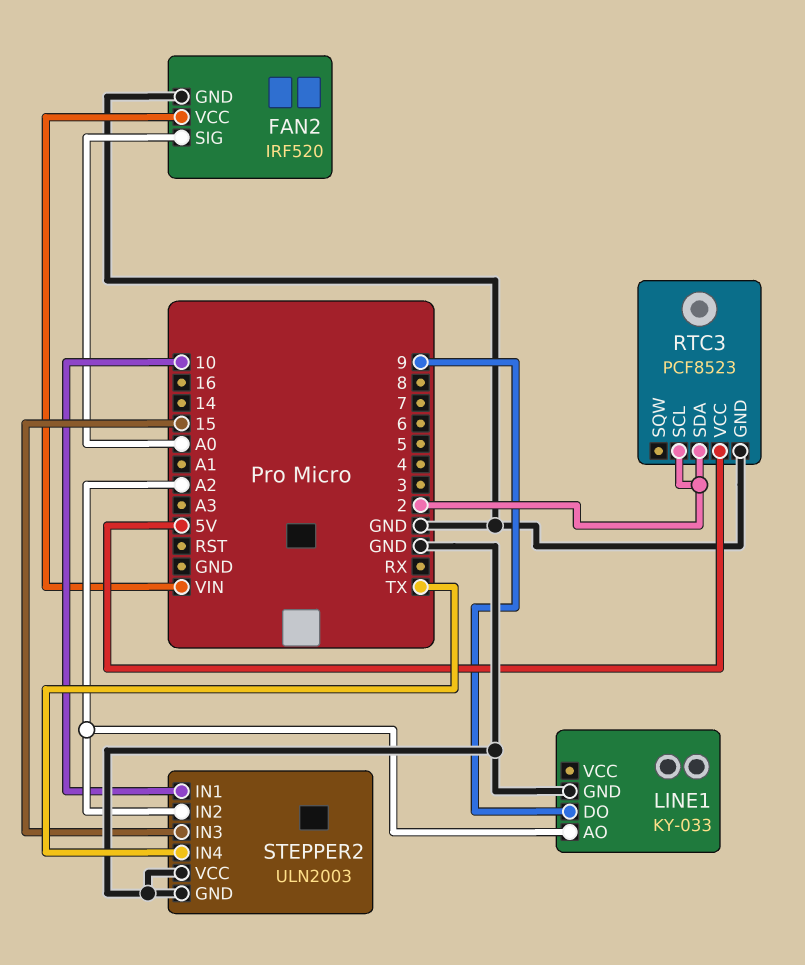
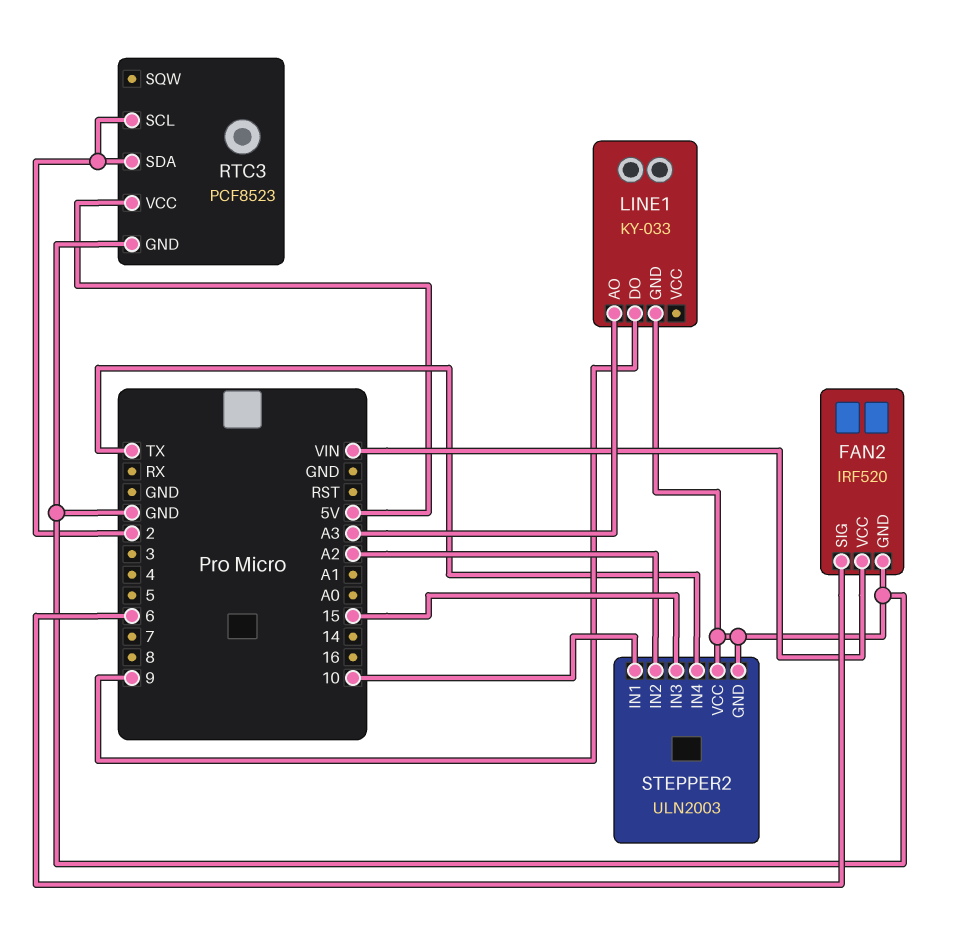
FAN2 pin SIG: A0 -> 6
LINE1 pin AO: A2 -> A3

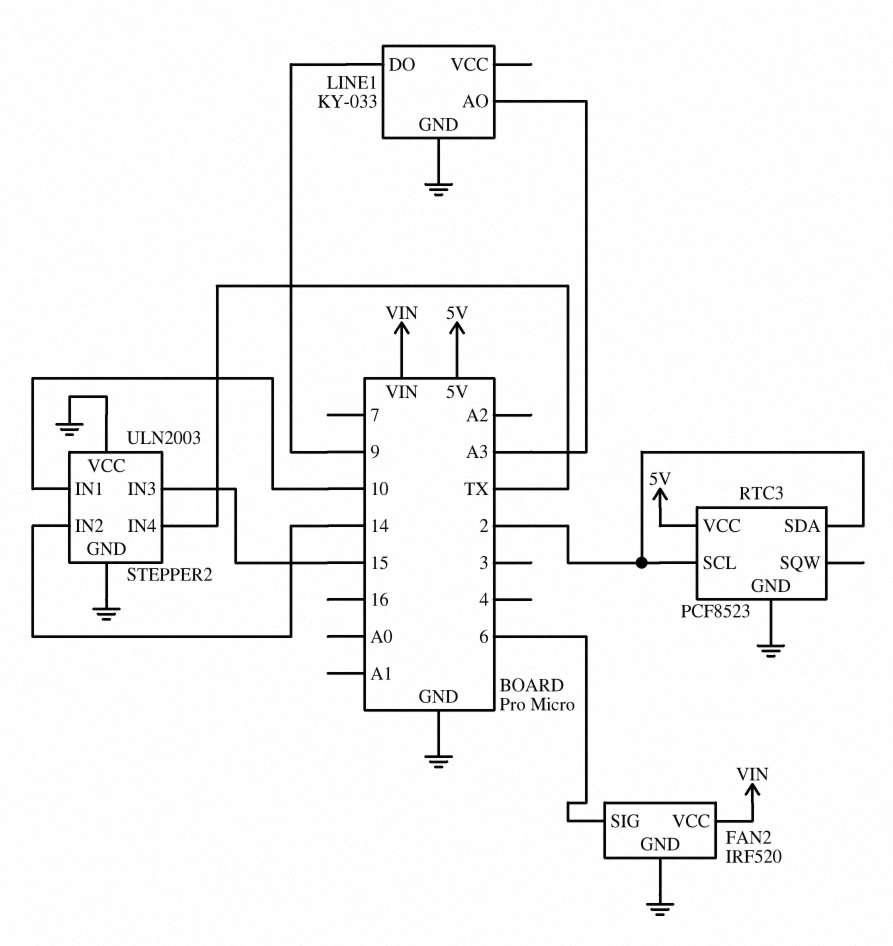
STEPPER2 pin IN2: A2 -> 14

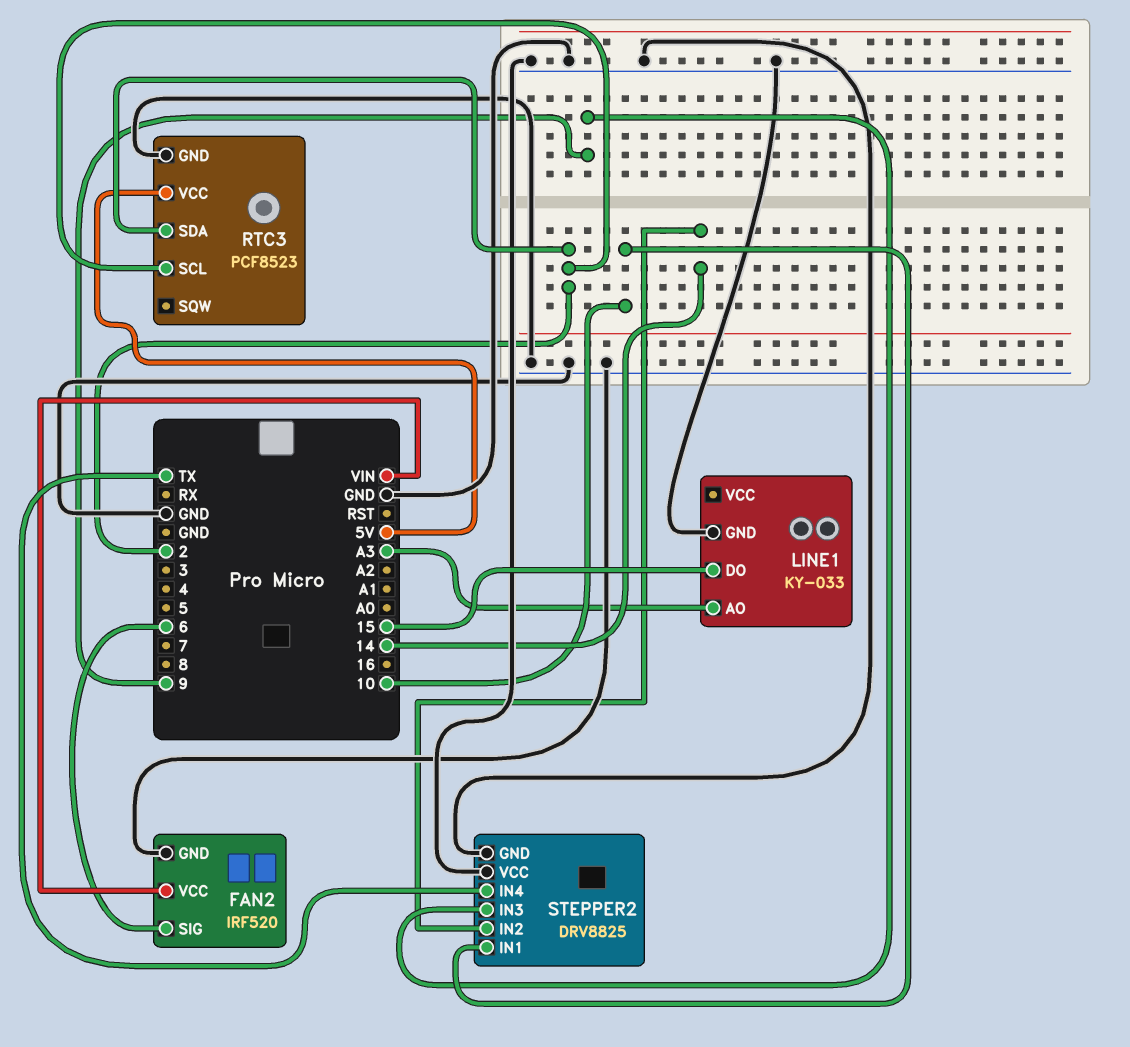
LINE1 pin DO: 9 -> 15
STEPPER2: ULN2003 -> DRV8825
STEPPER2 pin IN3: 15 -> 9

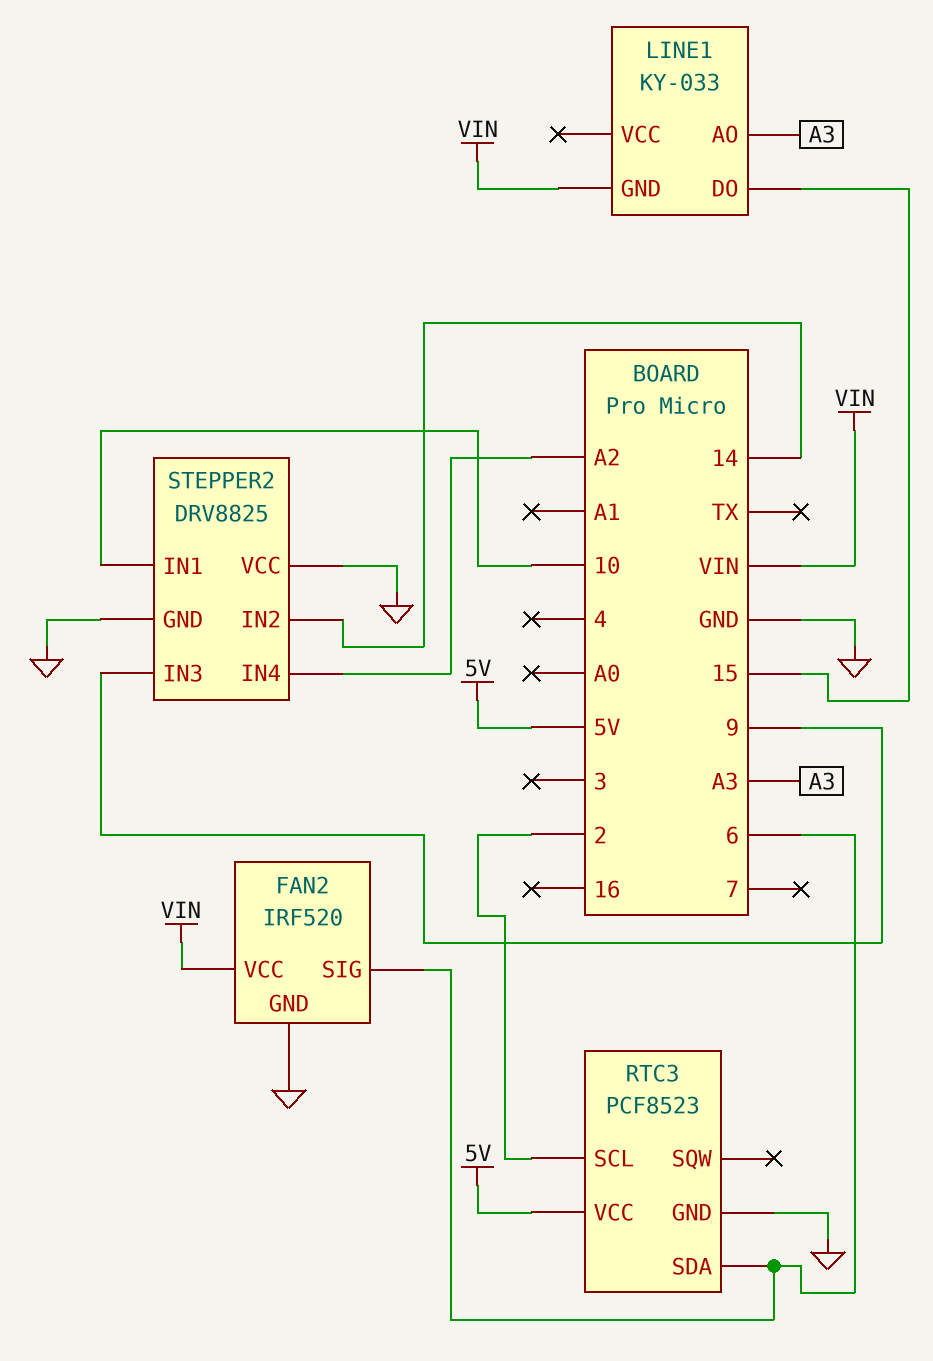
LINE1 pin GND: GND -> VIN
RTC3 pin SDA: 2 -> 6
STEPPER2 pin IN4: TX -> A2

